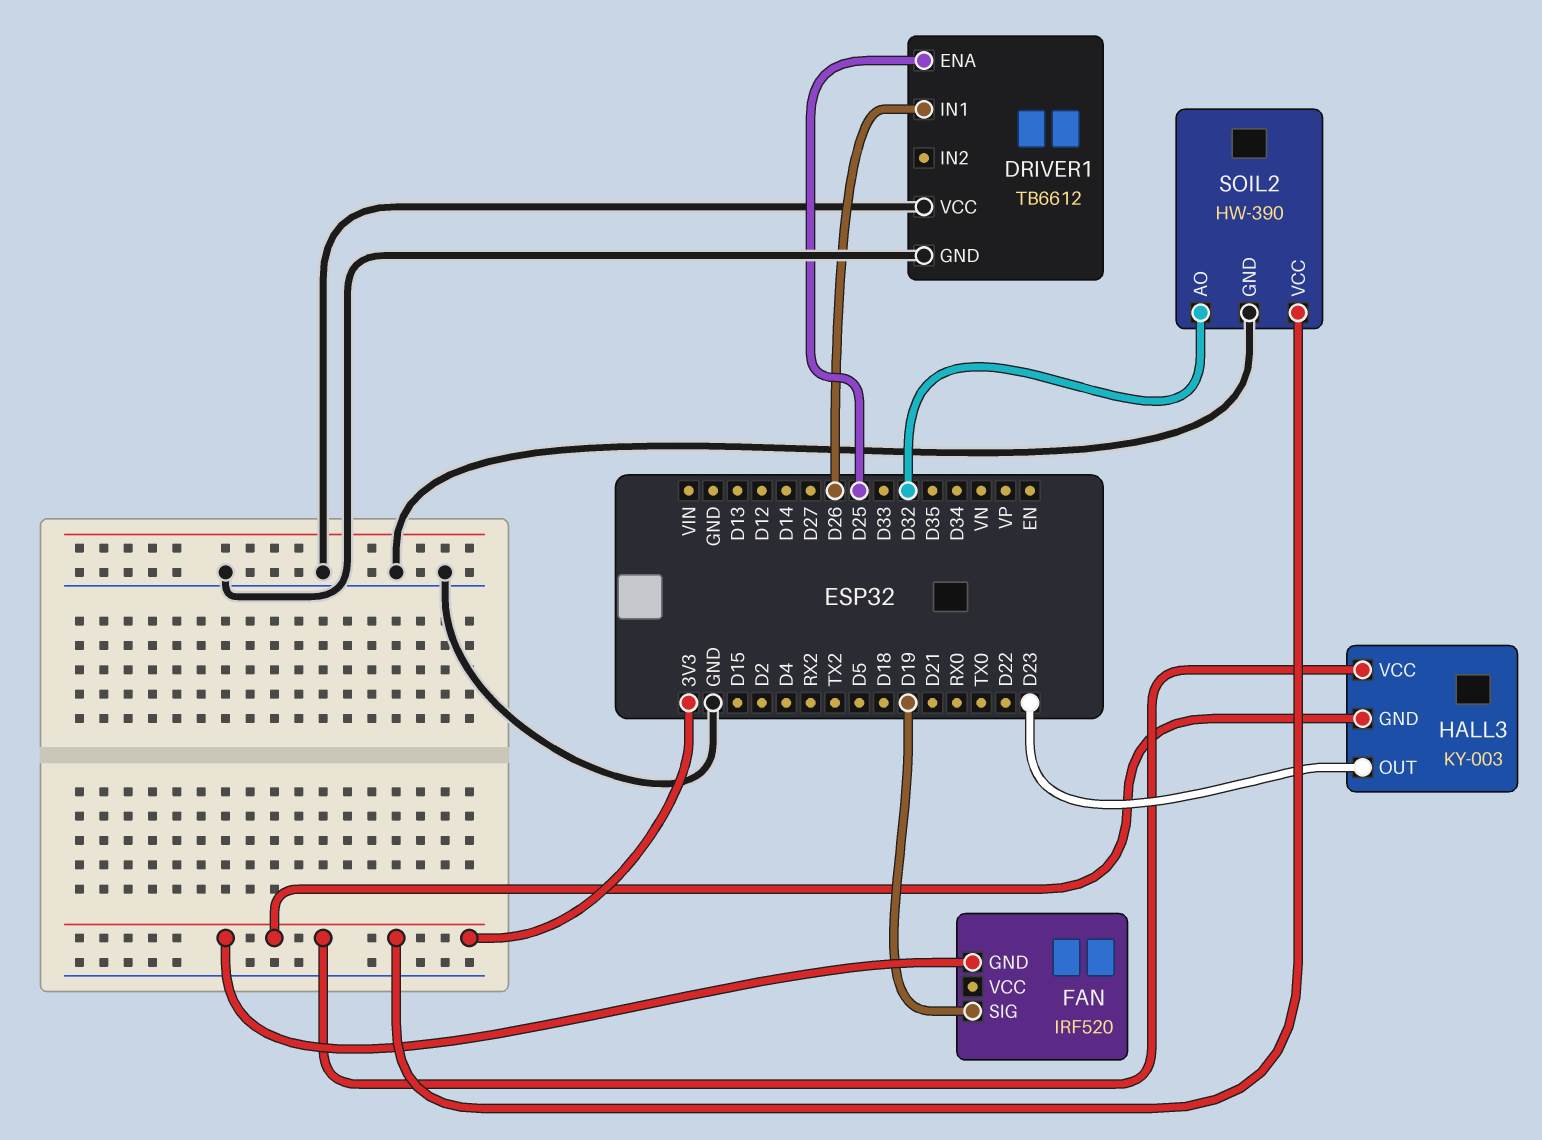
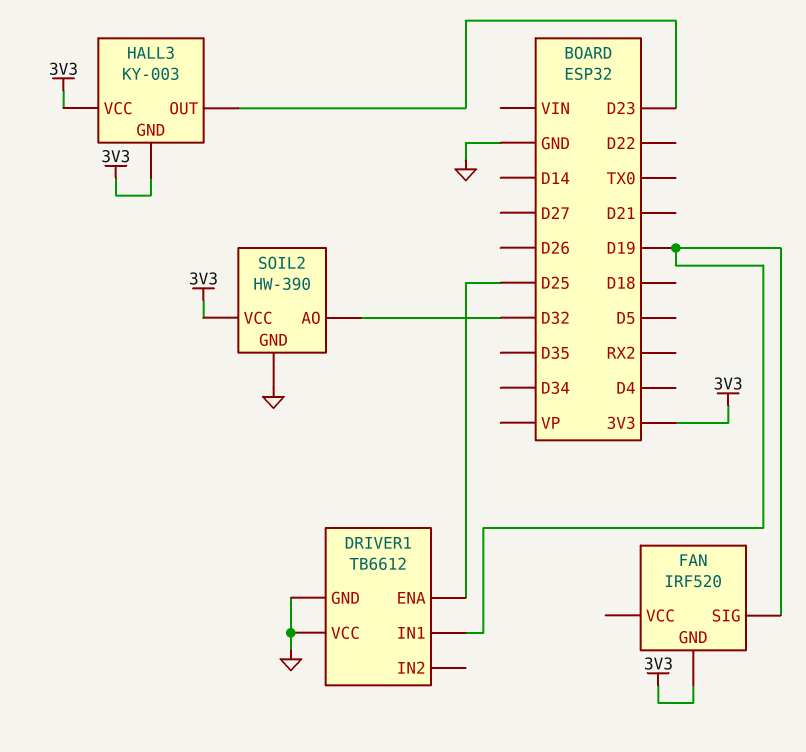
DRIVER1 pin IN1: D26 -> D19

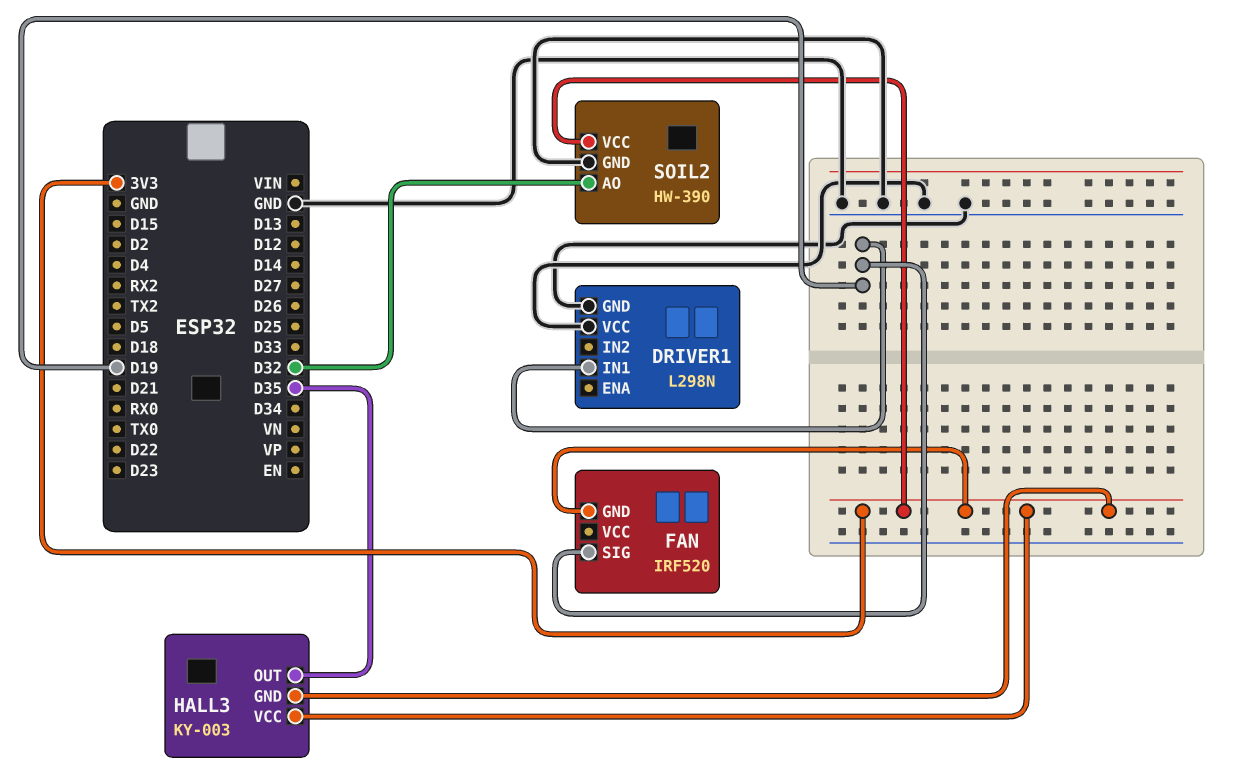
DRIVER1: TB6612 -> L298N
DRIVER1 pin ENA: D25 -> none
HALL3 pin OUT: D23 -> D35

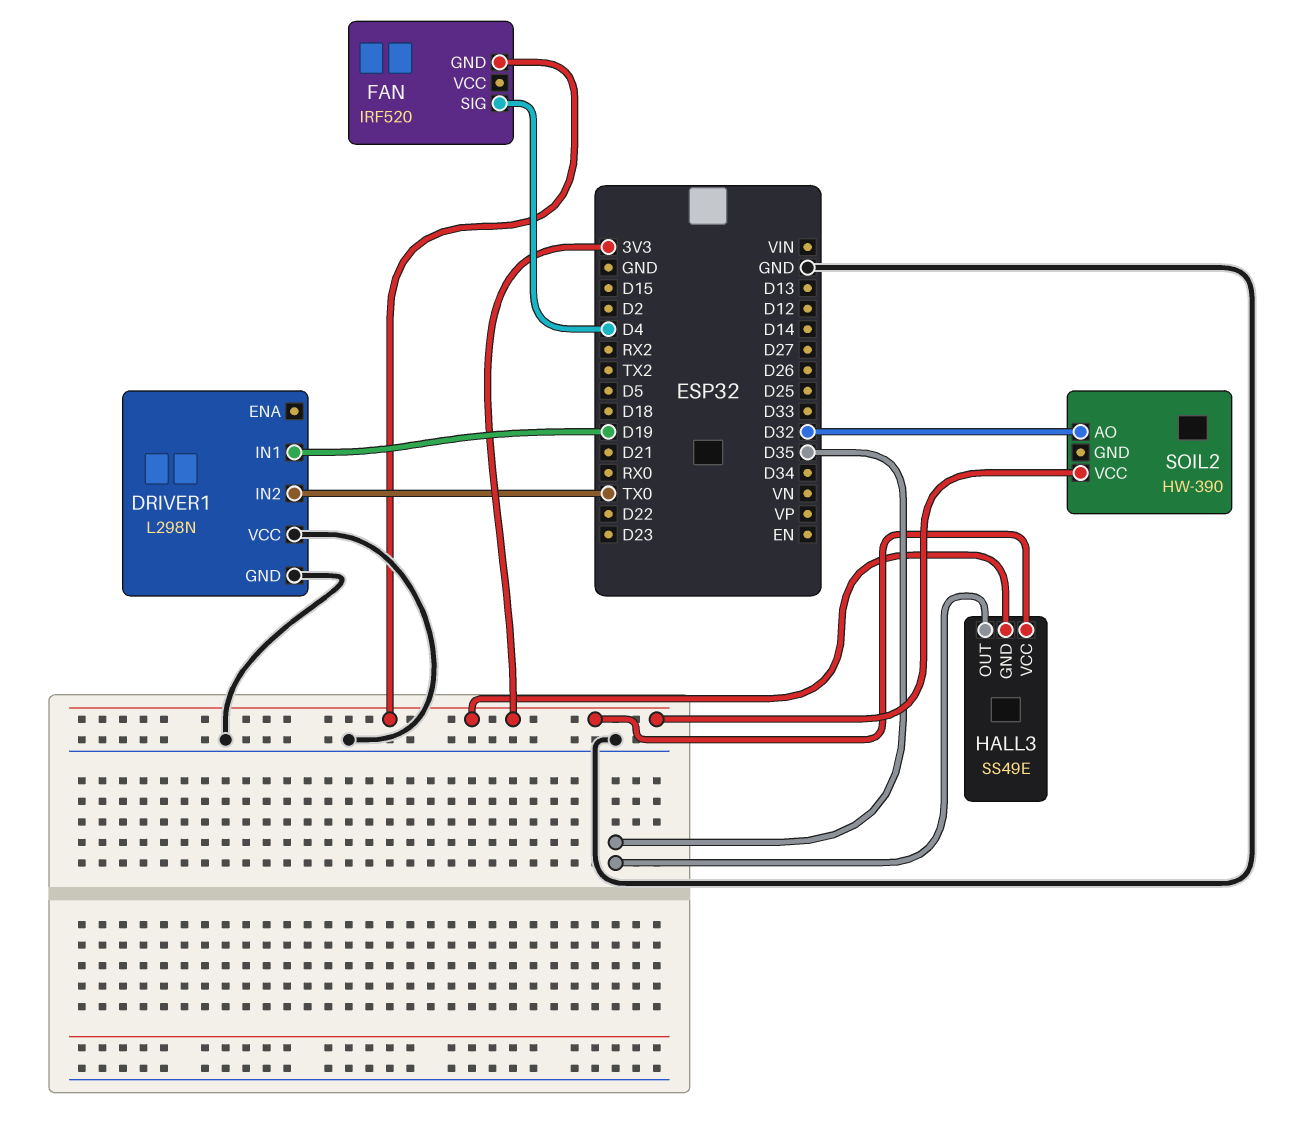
DRIVER1 pin IN2: none -> TX0
FAN pin SIG: D19 -> D4
HALL3: KY-003 -> SS49E
SOIL2 pin GND: GND -> none

